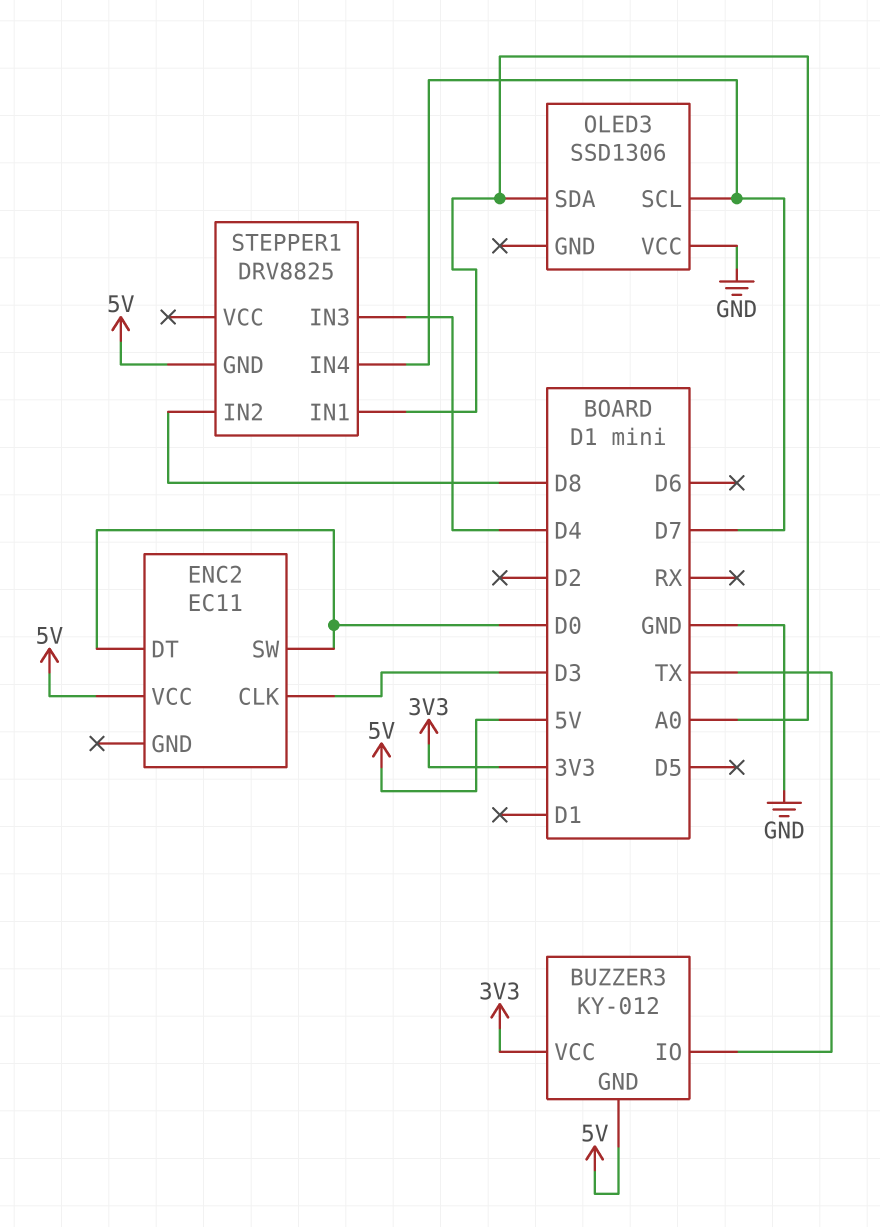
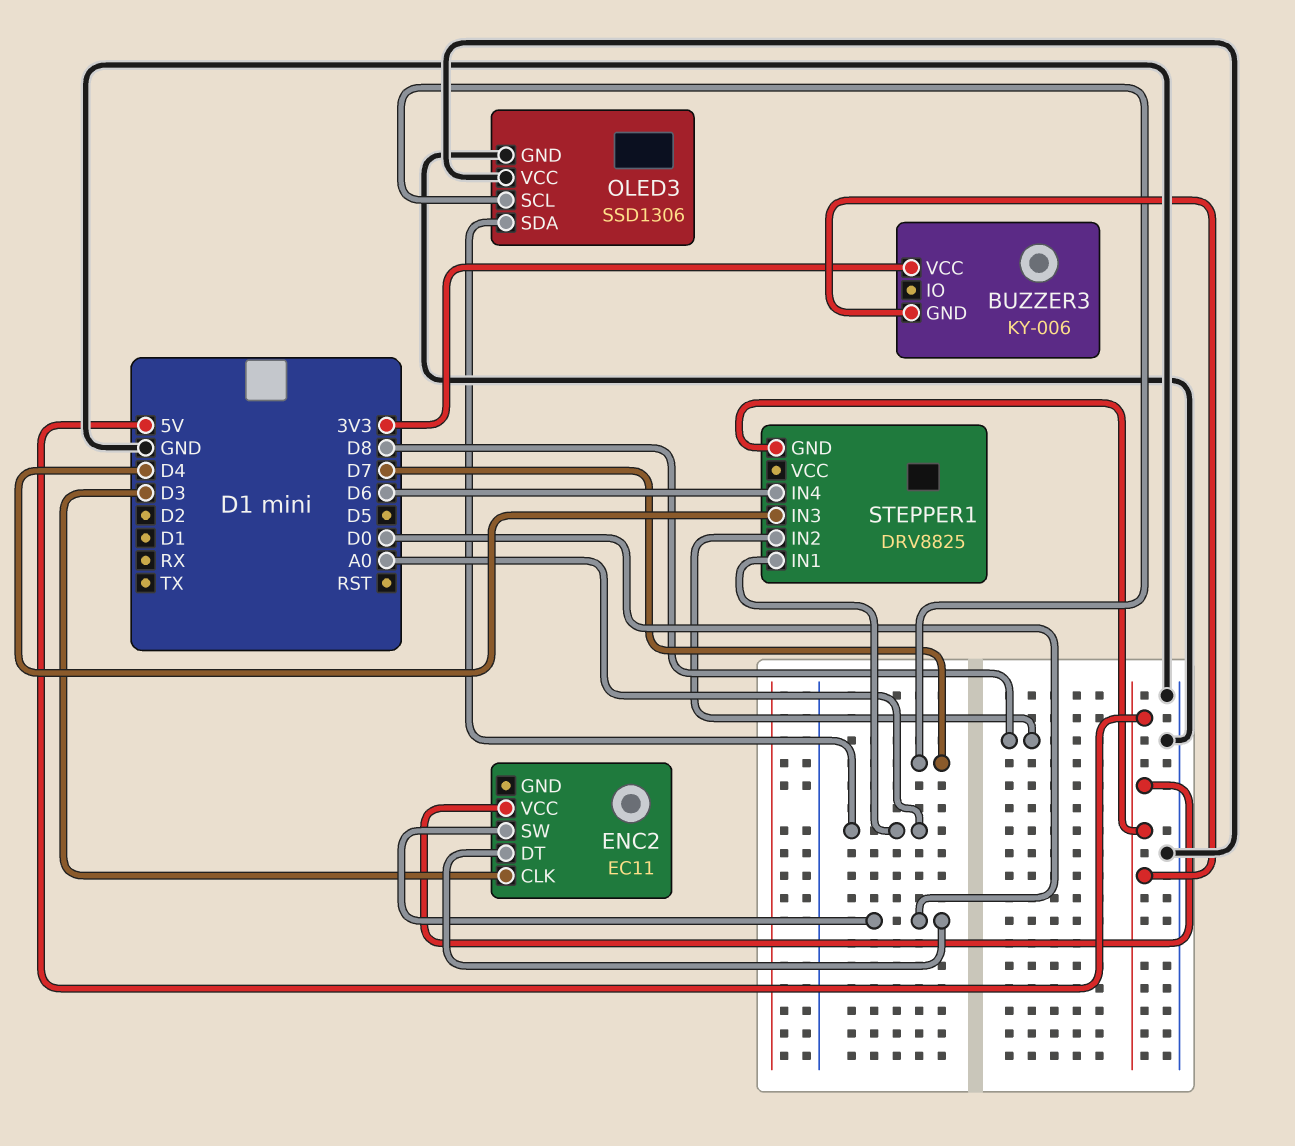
BUZZER3: KY-012 -> KY-006
BUZZER3 pin IO: TX -> none
OLED3 pin GND: none -> GND
STEPPER1 pin IN4: D7 -> D6

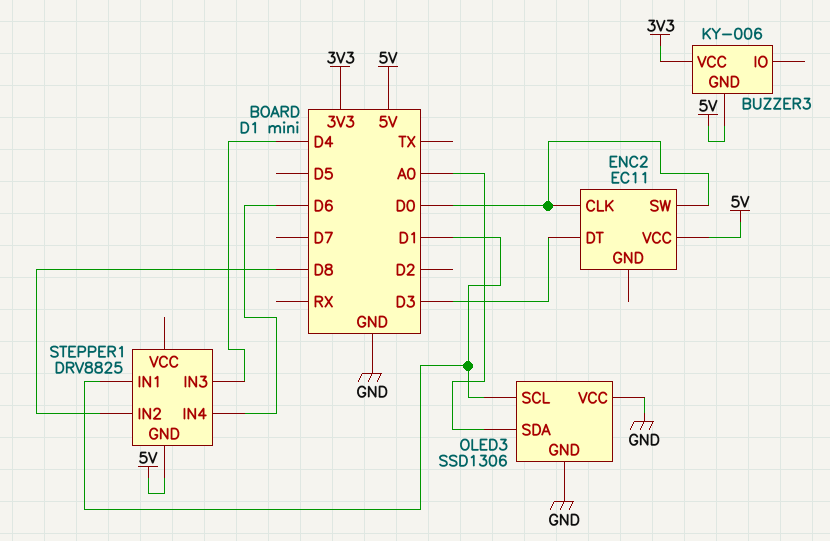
ENC2 pin CLK: D3 -> D0
ENC2 pin DT: D0 -> D3
OLED3 pin SCL: D7 -> D1
STEPPER1 pin IN1: A0 -> D1

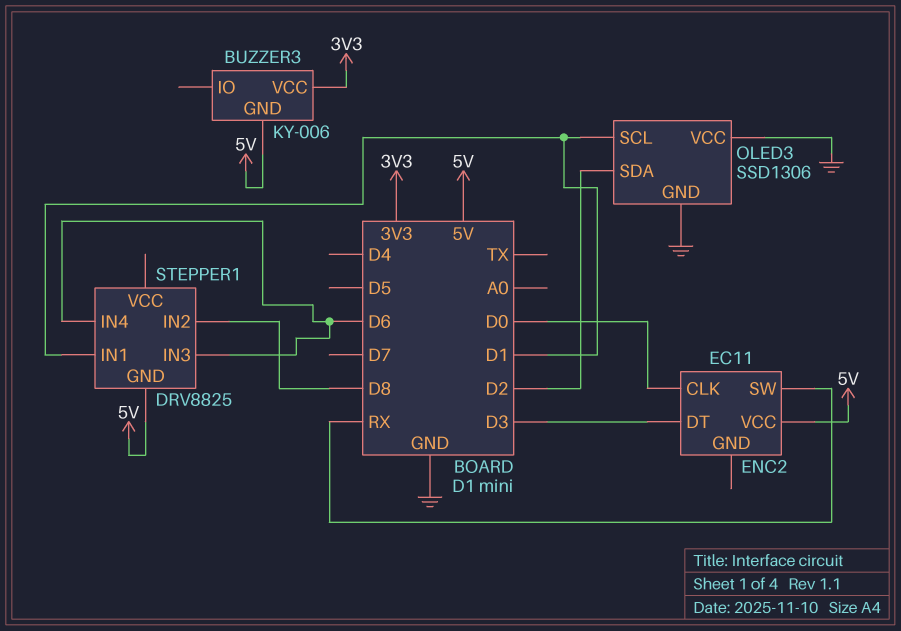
ENC2 pin SW: D0 -> RX
OLED3 pin SDA: A0 -> D2
STEPPER1 pin IN3: D4 -> D6

